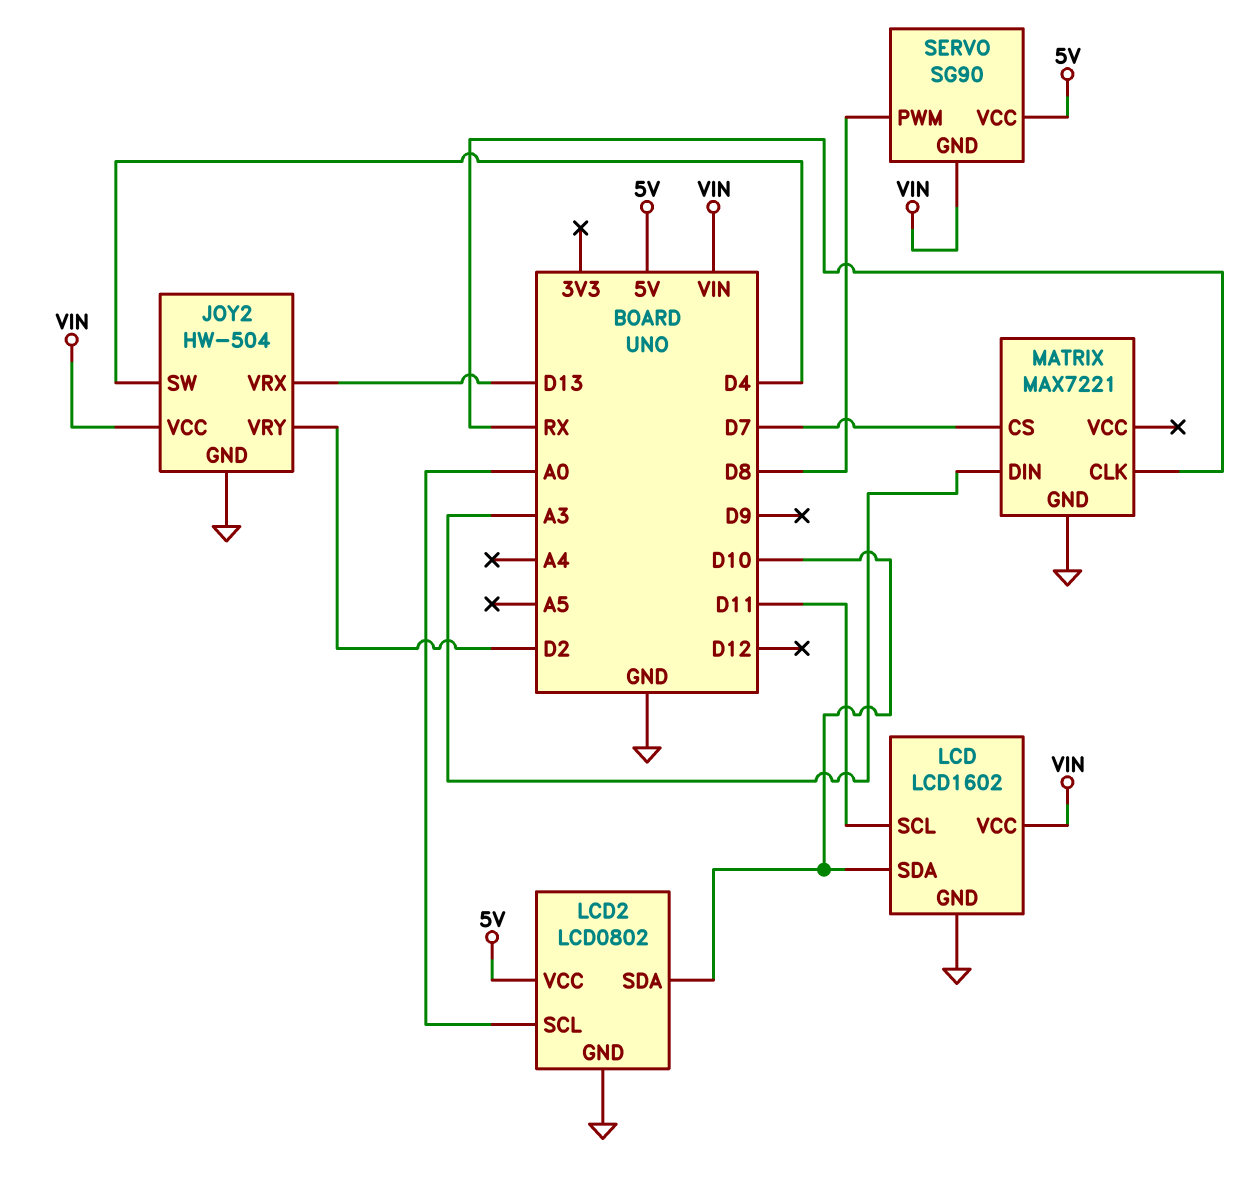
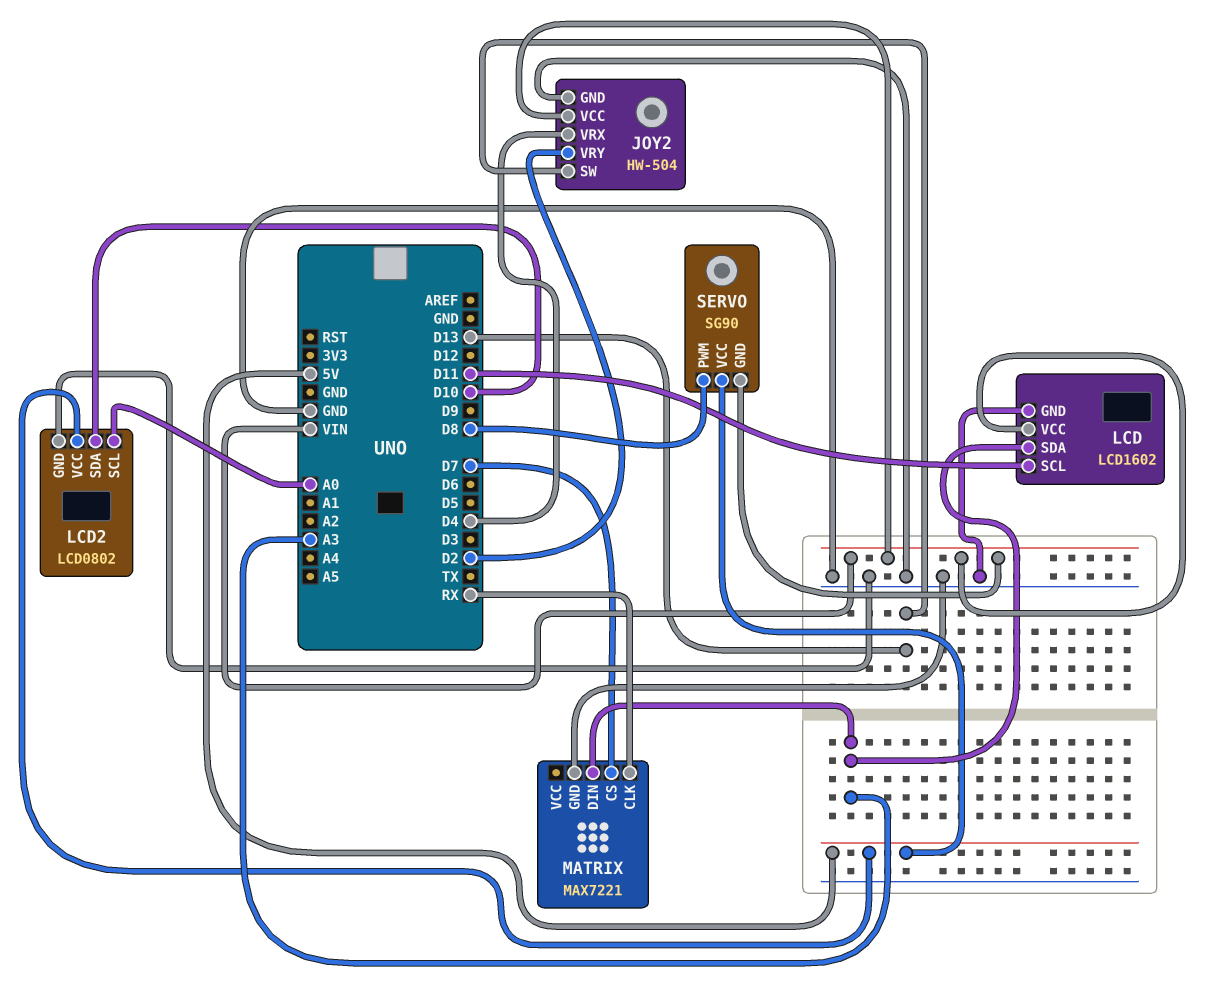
JOY2 pin SW: D4 -> D13
JOY2 pin VRX: D13 -> D4
LCD pin SDA: D10 -> A3

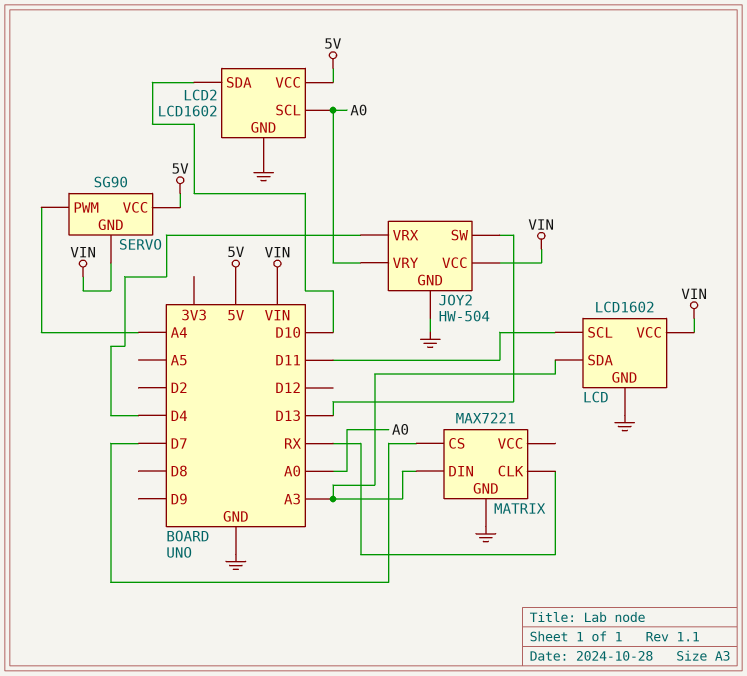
JOY2 pin VRY: D2 -> A0
LCD2: LCD0802 -> LCD1602
SERVO pin PWM: D8 -> A4

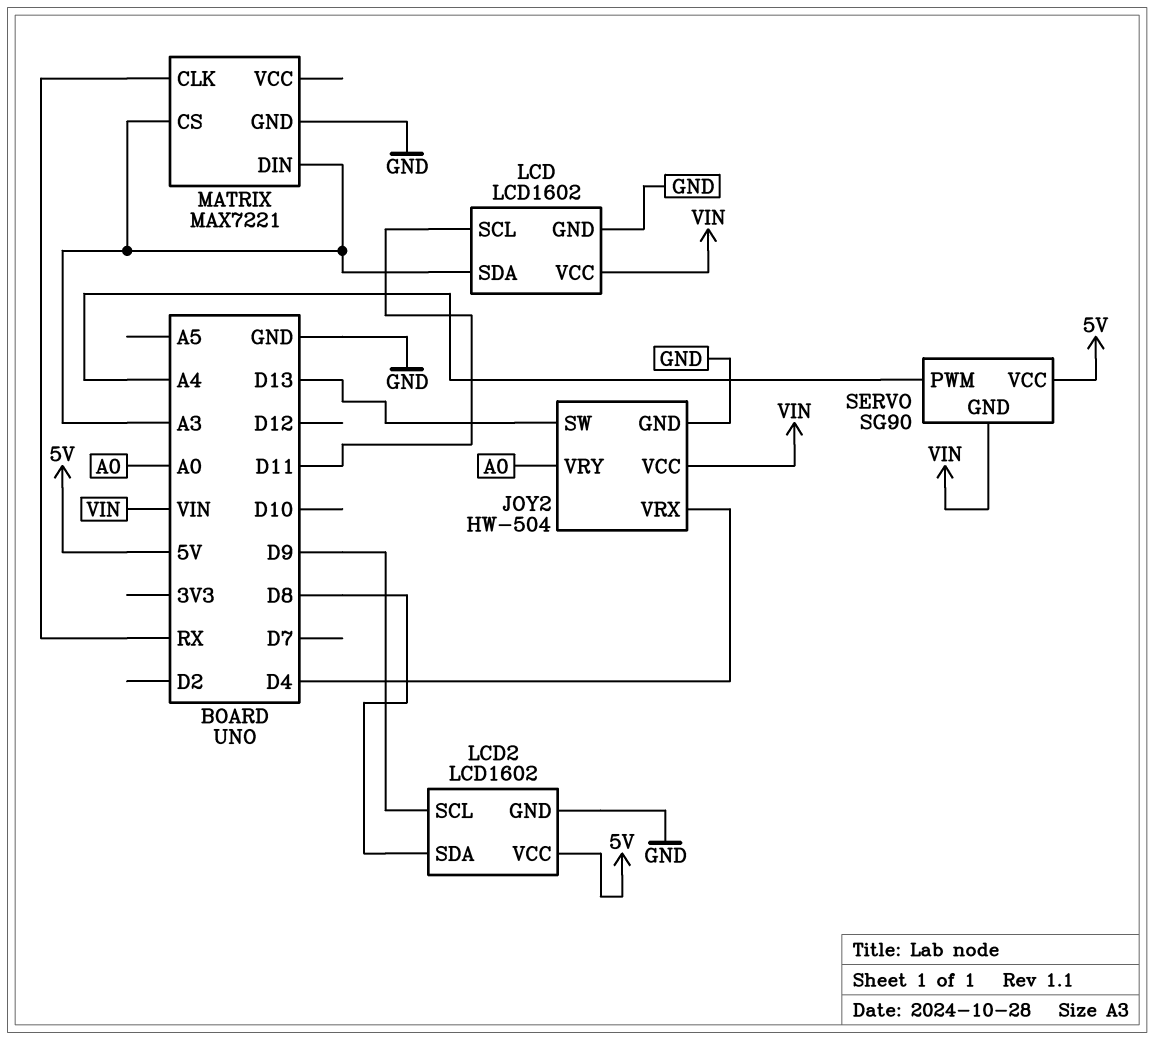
LCD2 pin SCL: A0 -> D9
LCD2 pin SDA: D10 -> D8
MATRIX pin CS: D7 -> A3

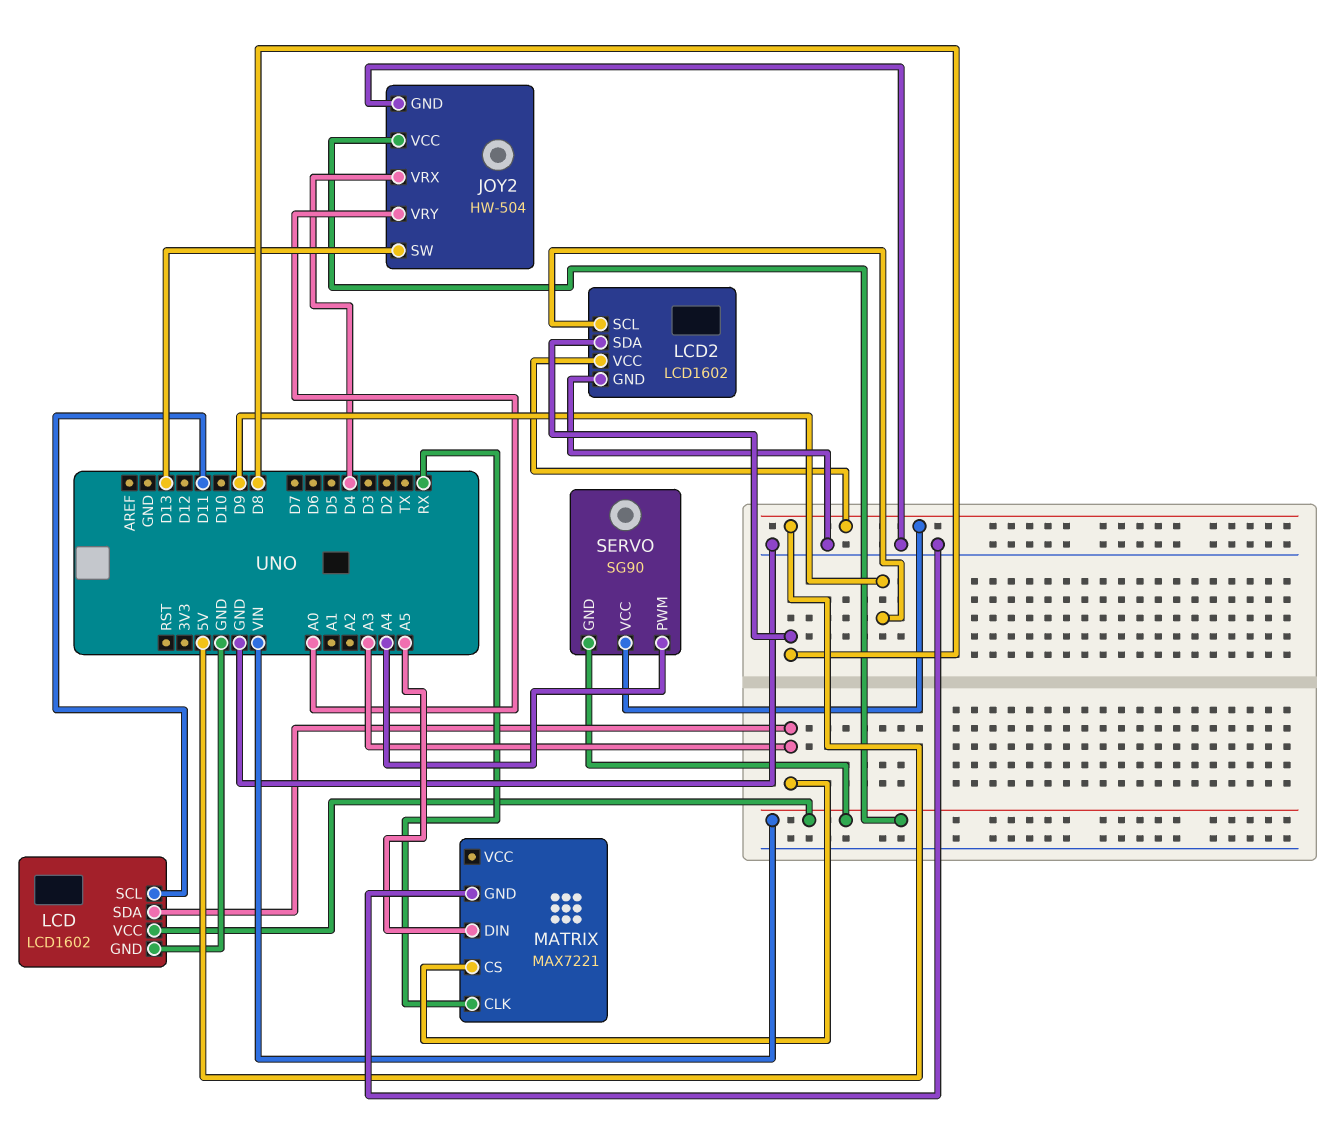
MATRIX pin DIN: A3 -> A5

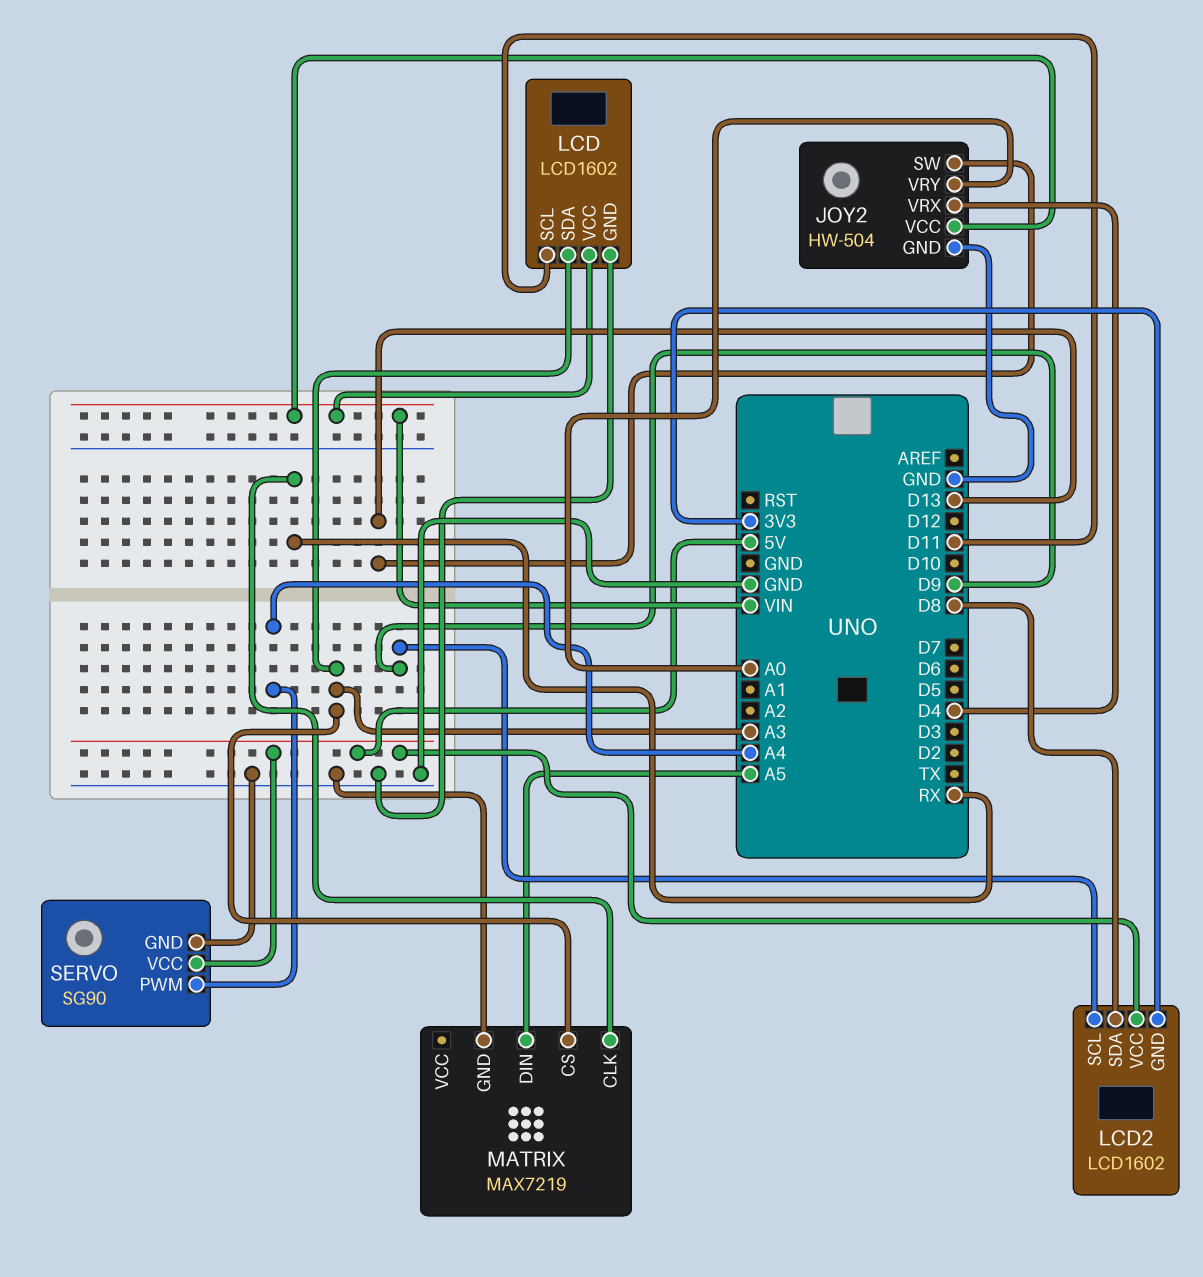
LCD2 pin GND: GND -> 3V3
MATRIX: MAX7221 -> MAX7219
SERVO pin GND: VIN -> GND

